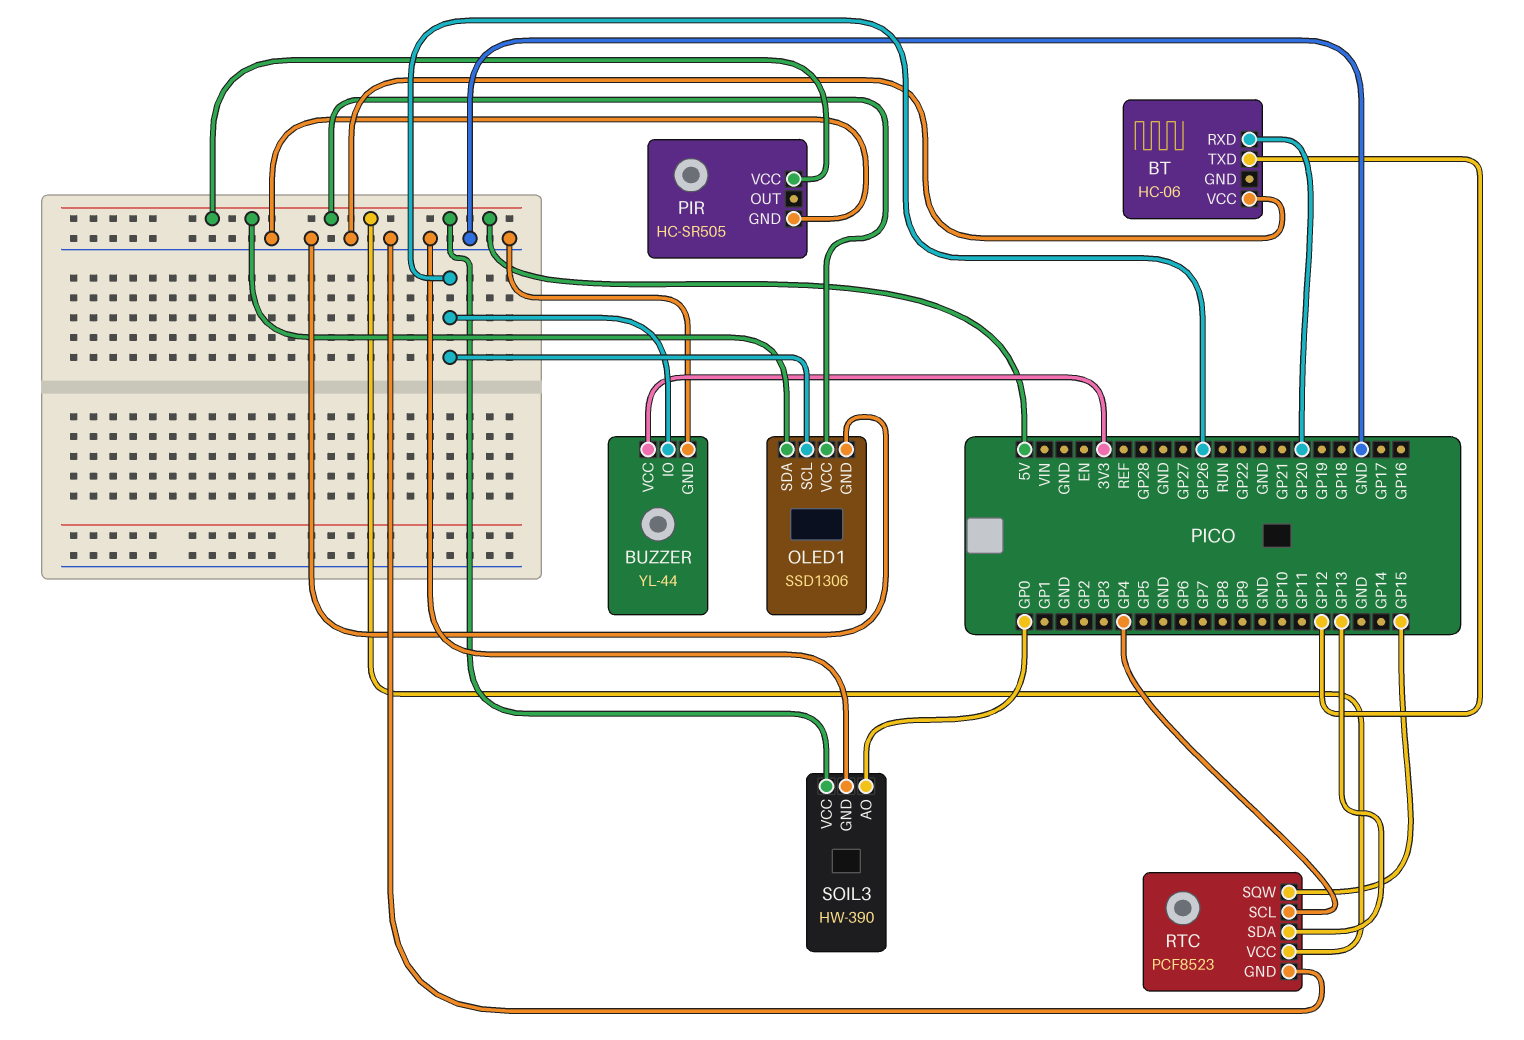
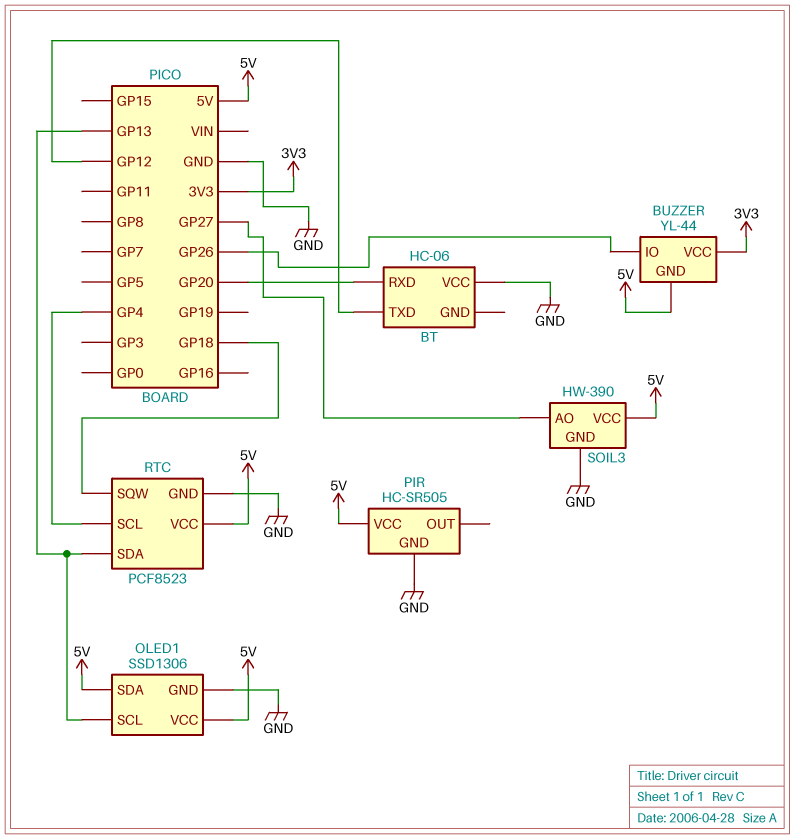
BUZZER pin GND: GND -> 5V
OLED1 pin SCL: GP26 -> GP13
RTC pin SQW: GP15 -> GP18
SOIL3 pin AO: GP0 -> GP27

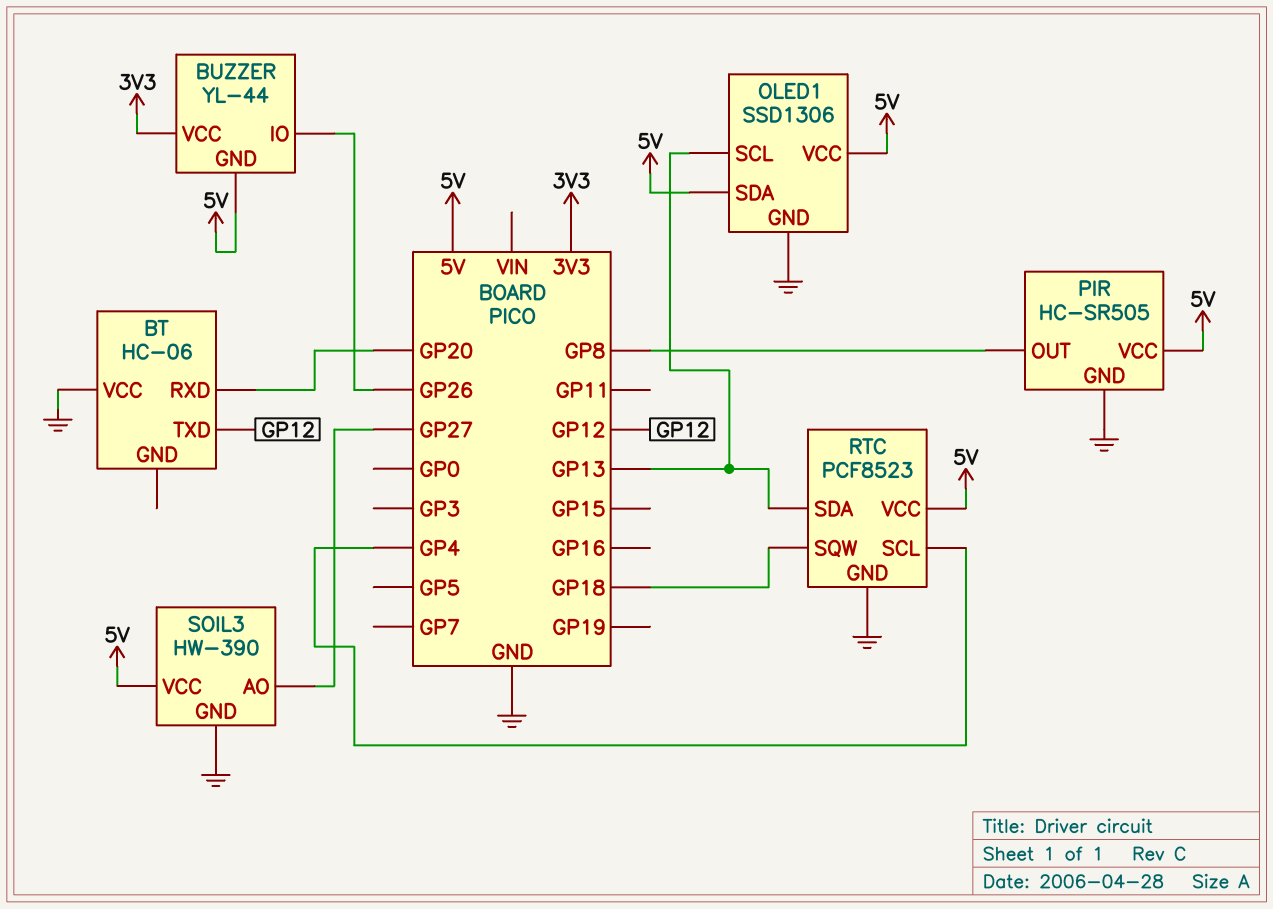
PIR pin OUT: none -> GP8

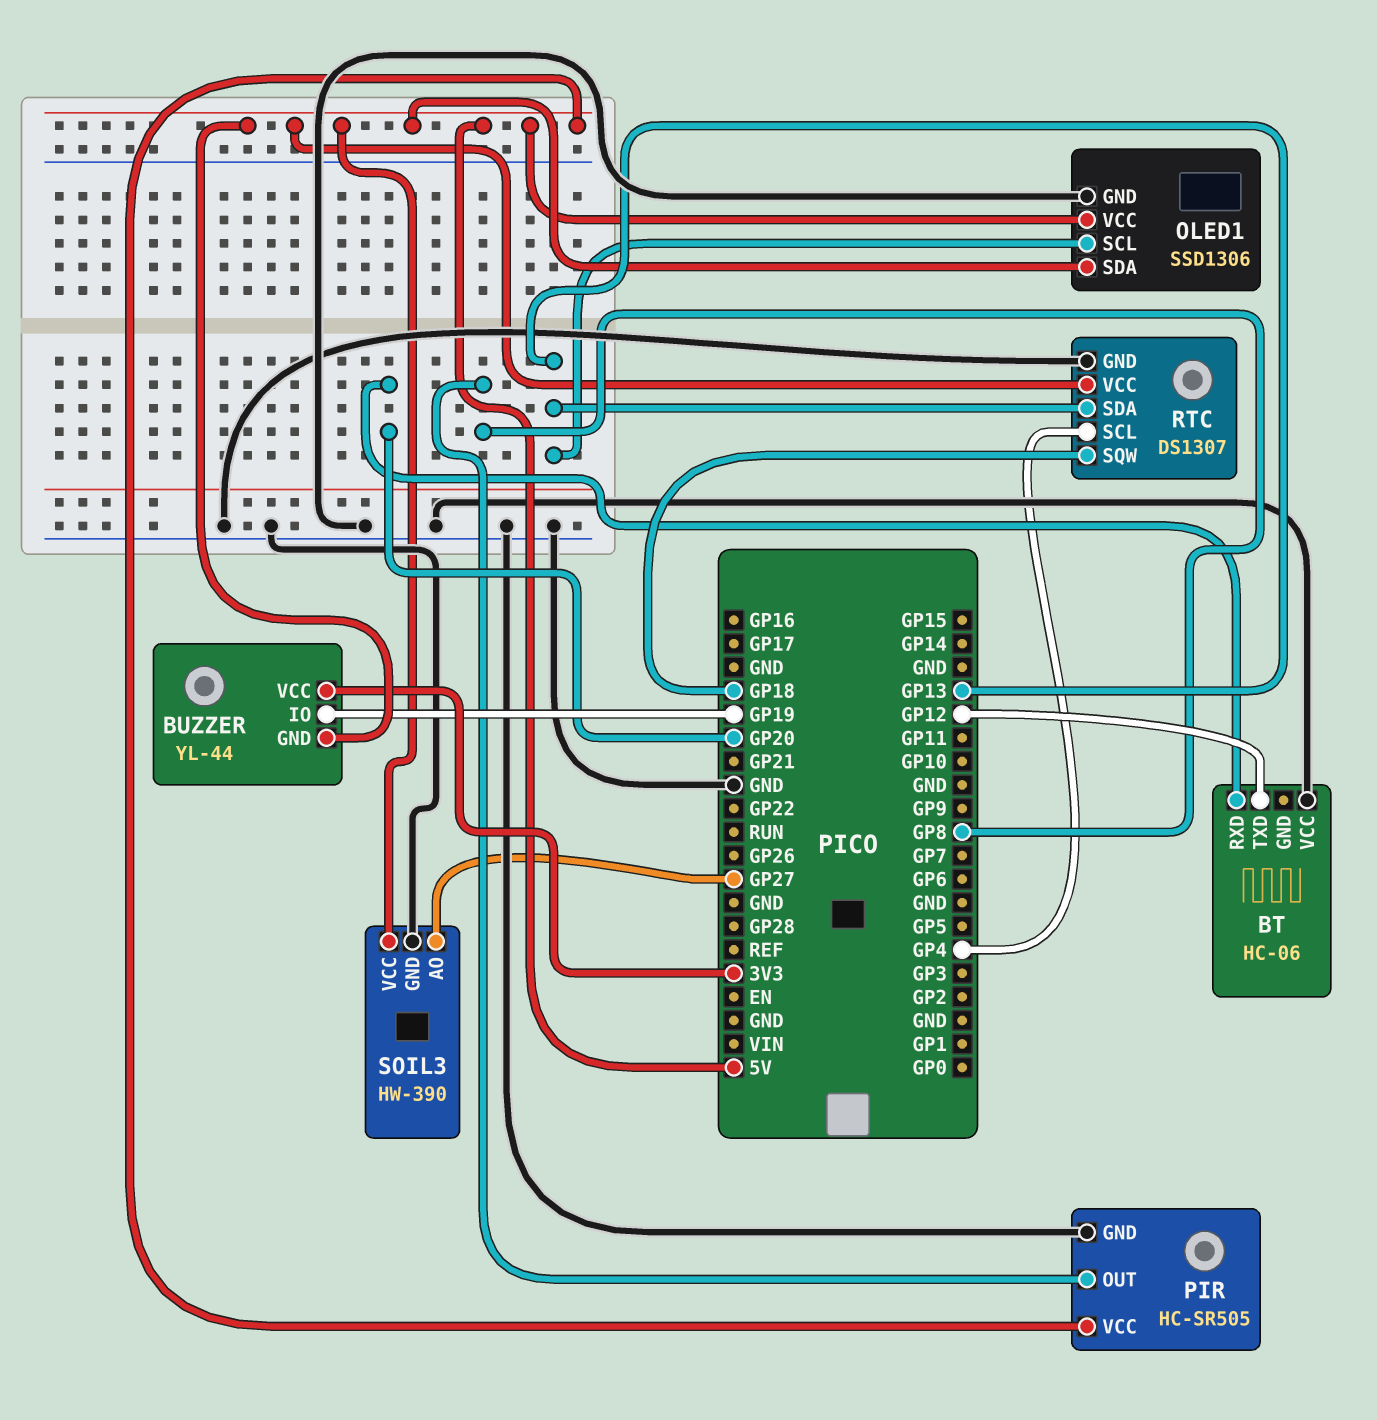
BUZZER pin IO: GP26 -> GP19
RTC: PCF8523 -> DS1307

